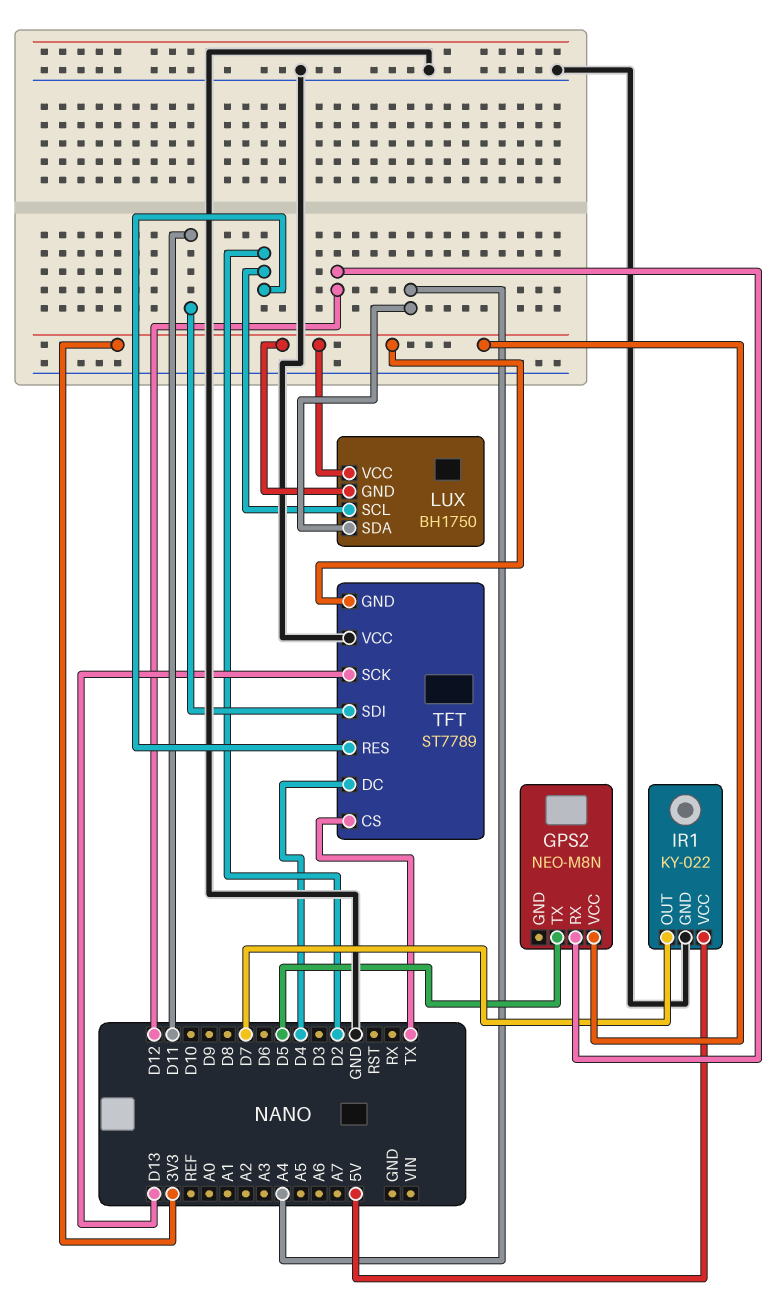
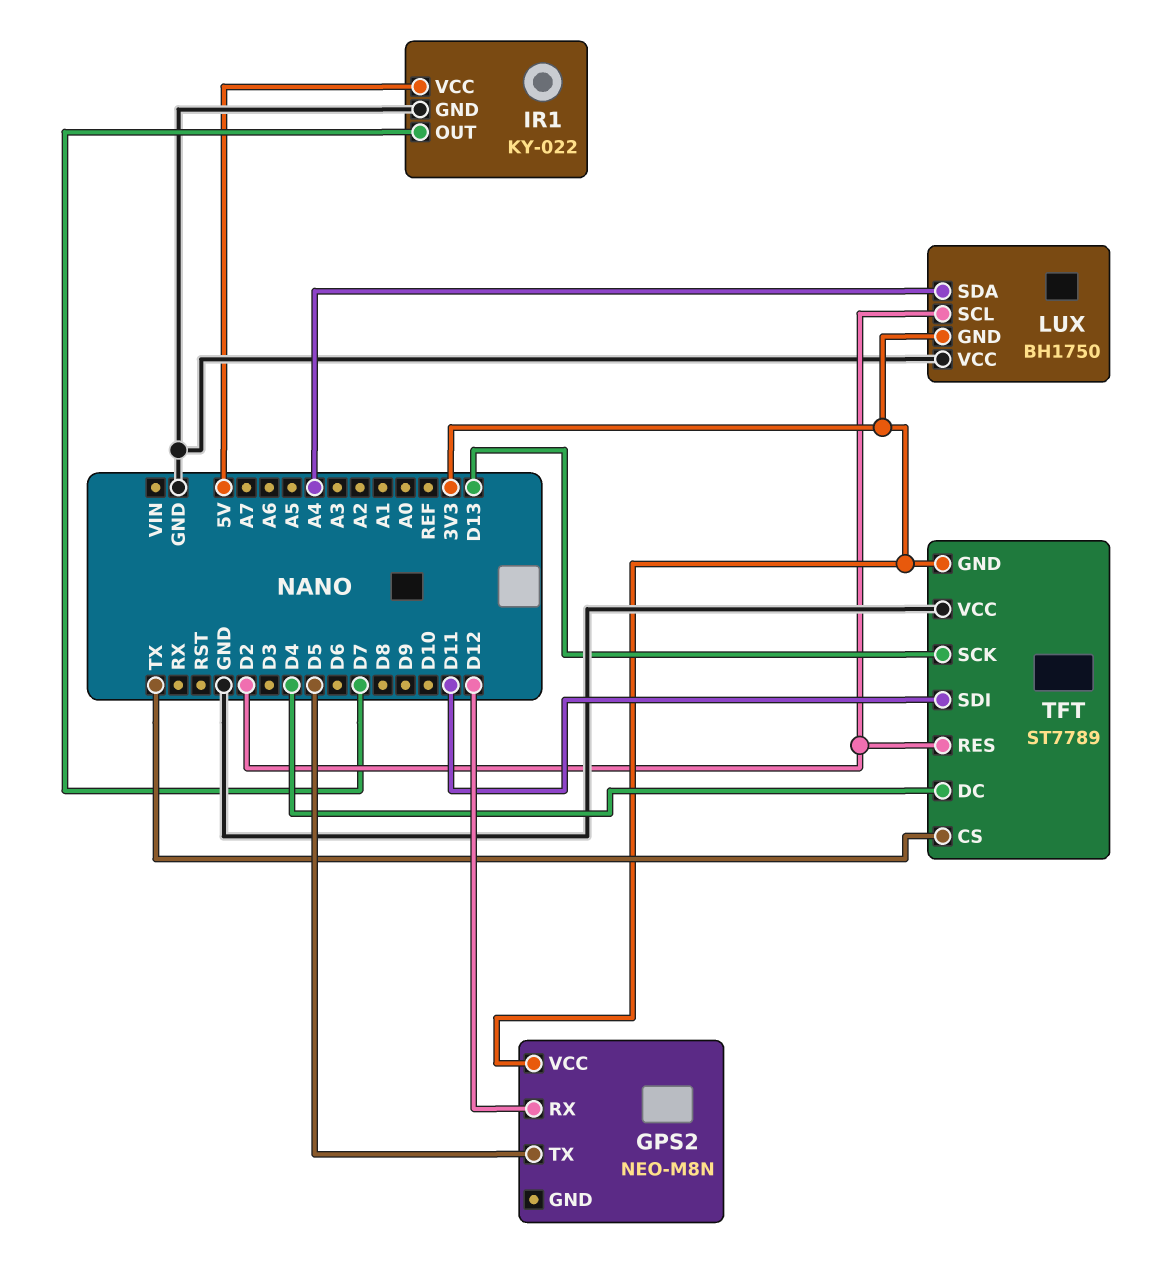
LUX pin VCC: 3V3 -> GND

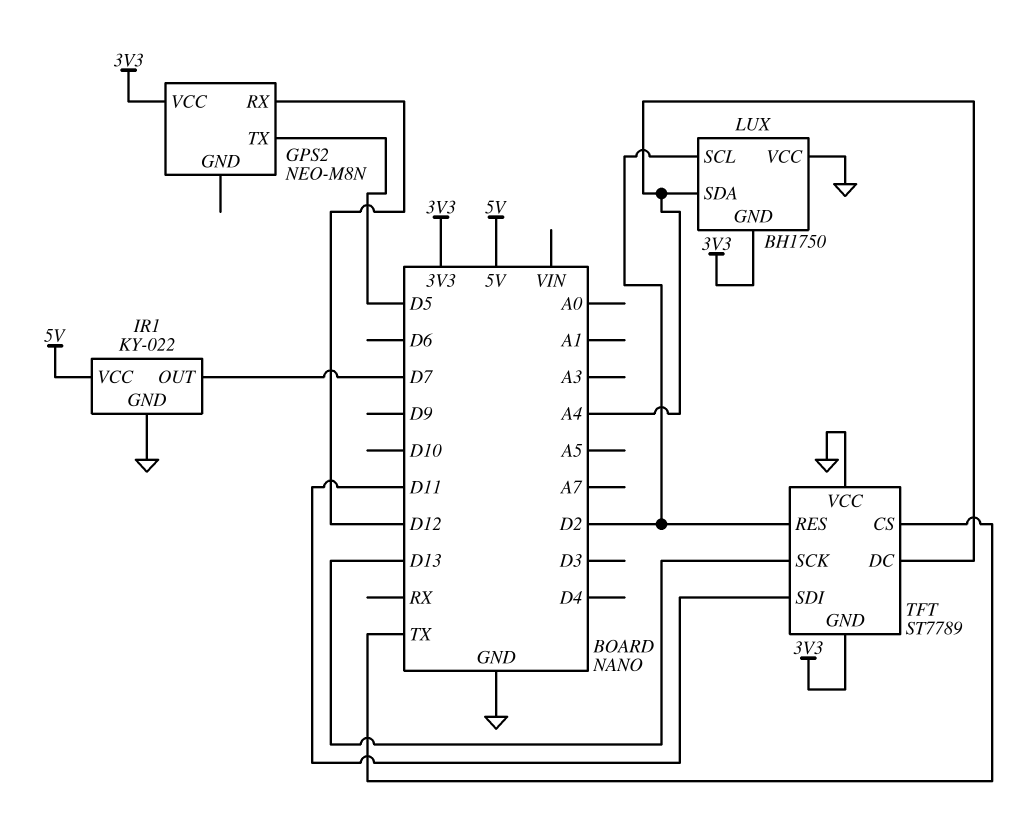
TFT pin DC: D4 -> A4

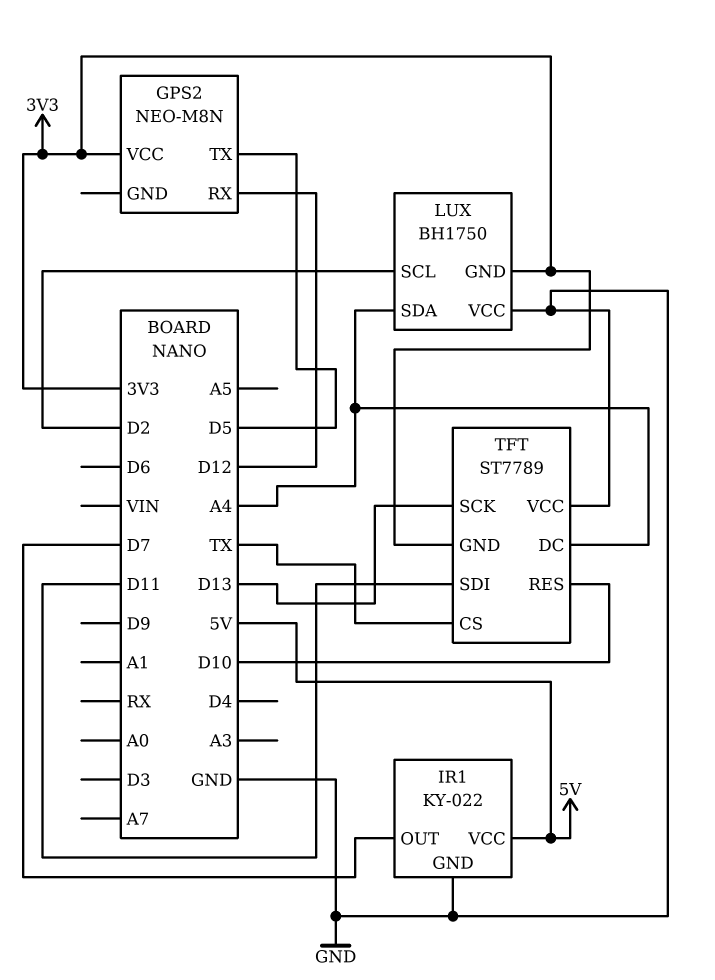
TFT pin RES: D2 -> D10

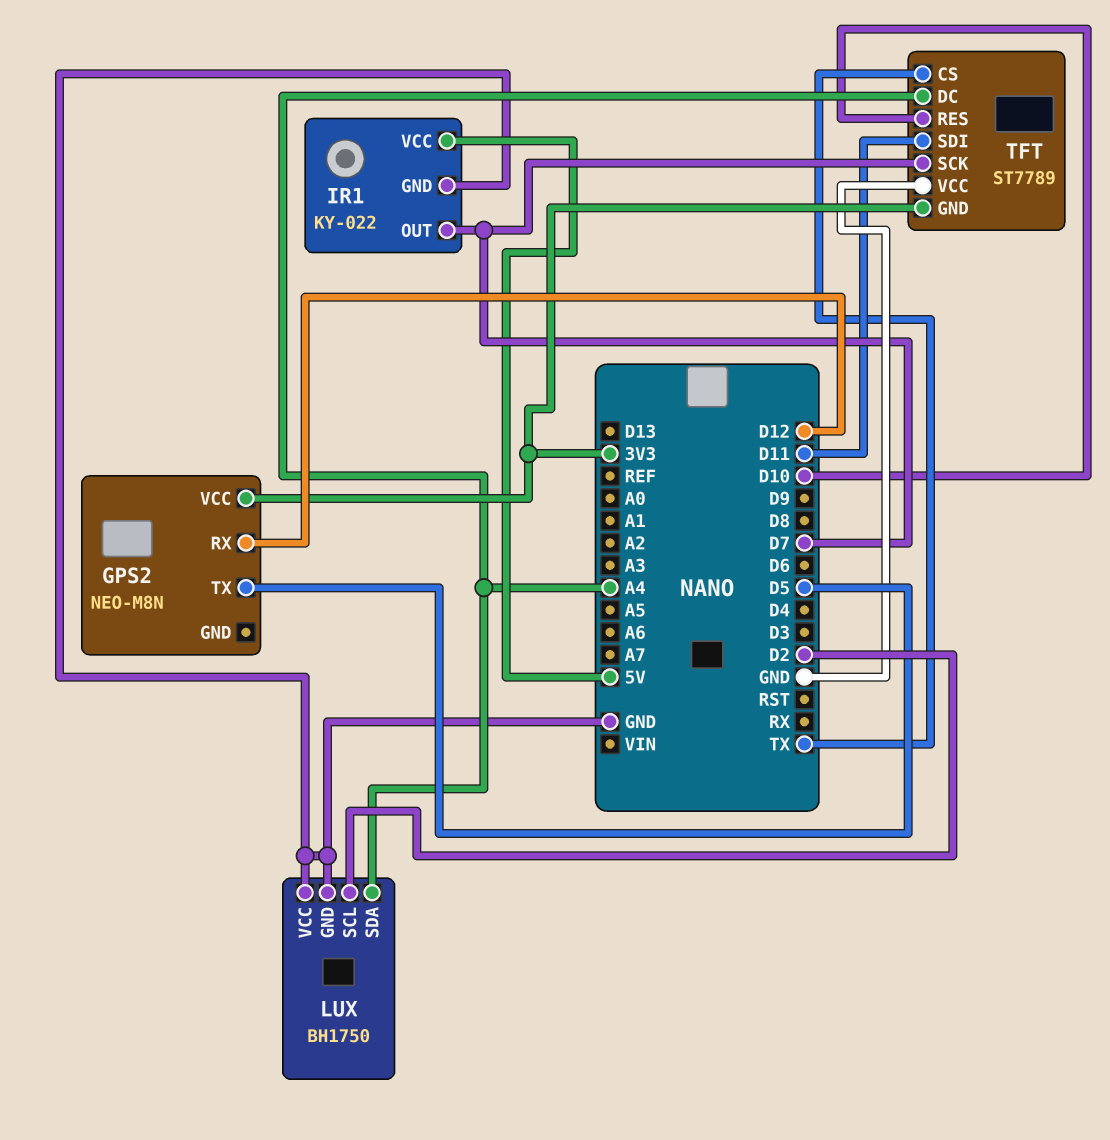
LUX pin GND: 3V3 -> GND
TFT pin SCK: D13 -> D7

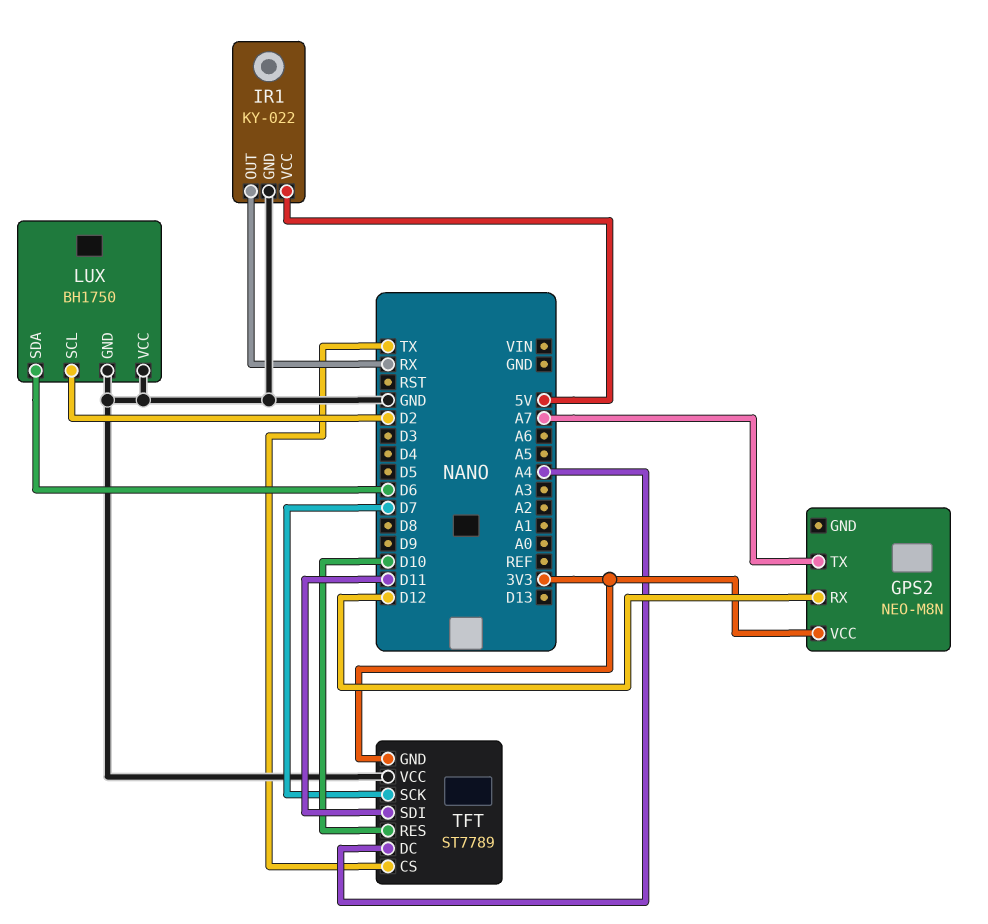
GPS2 pin TX: D5 -> A7
IR1 pin OUT: D7 -> RX
LUX pin SDA: A4 -> D6

